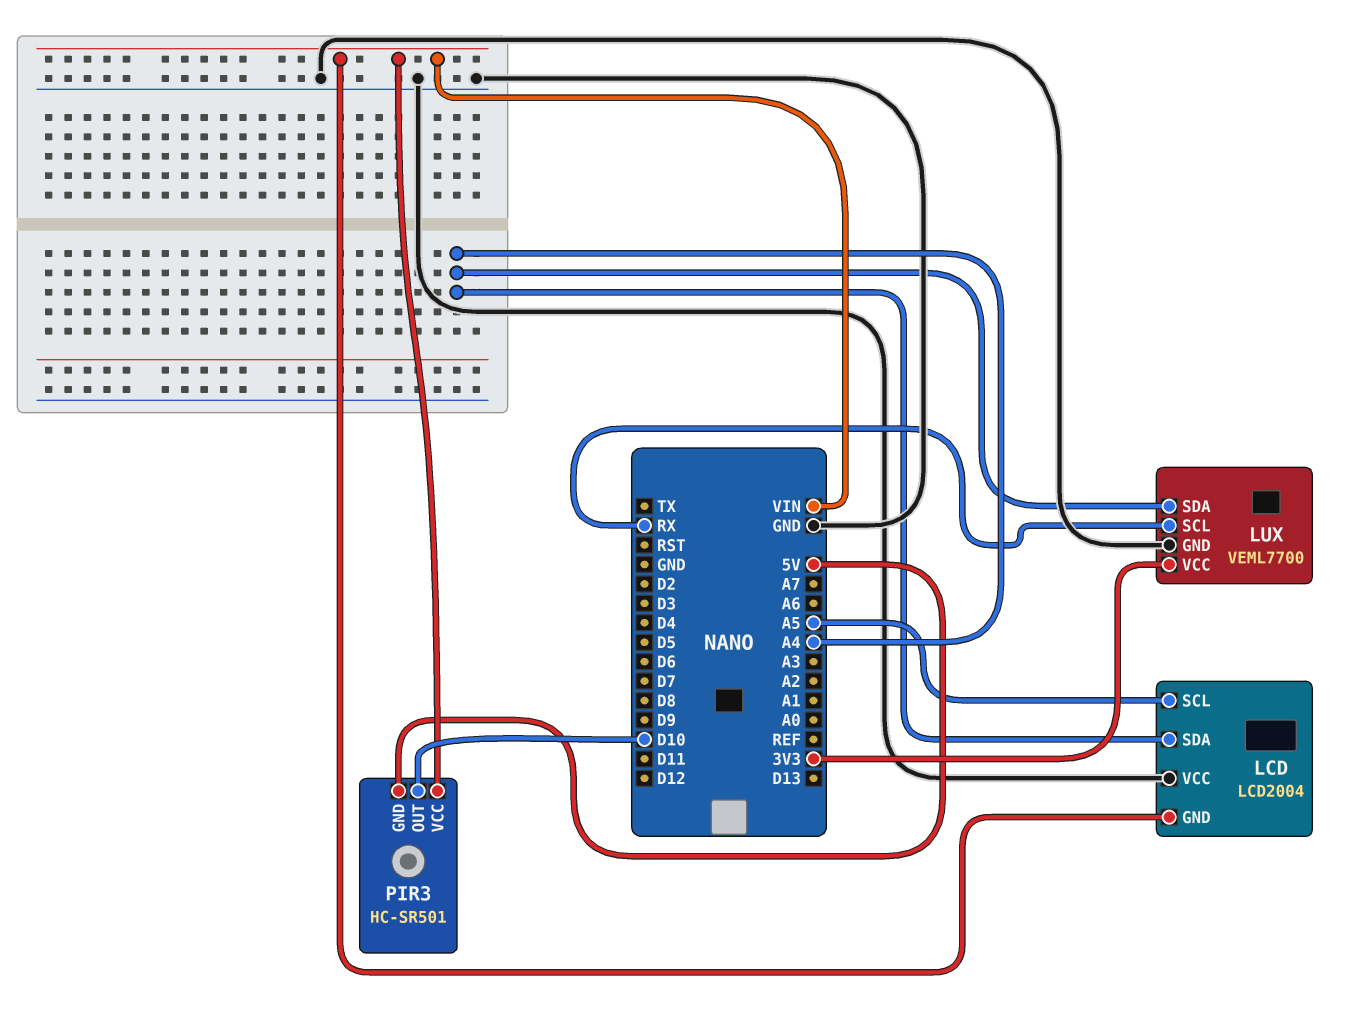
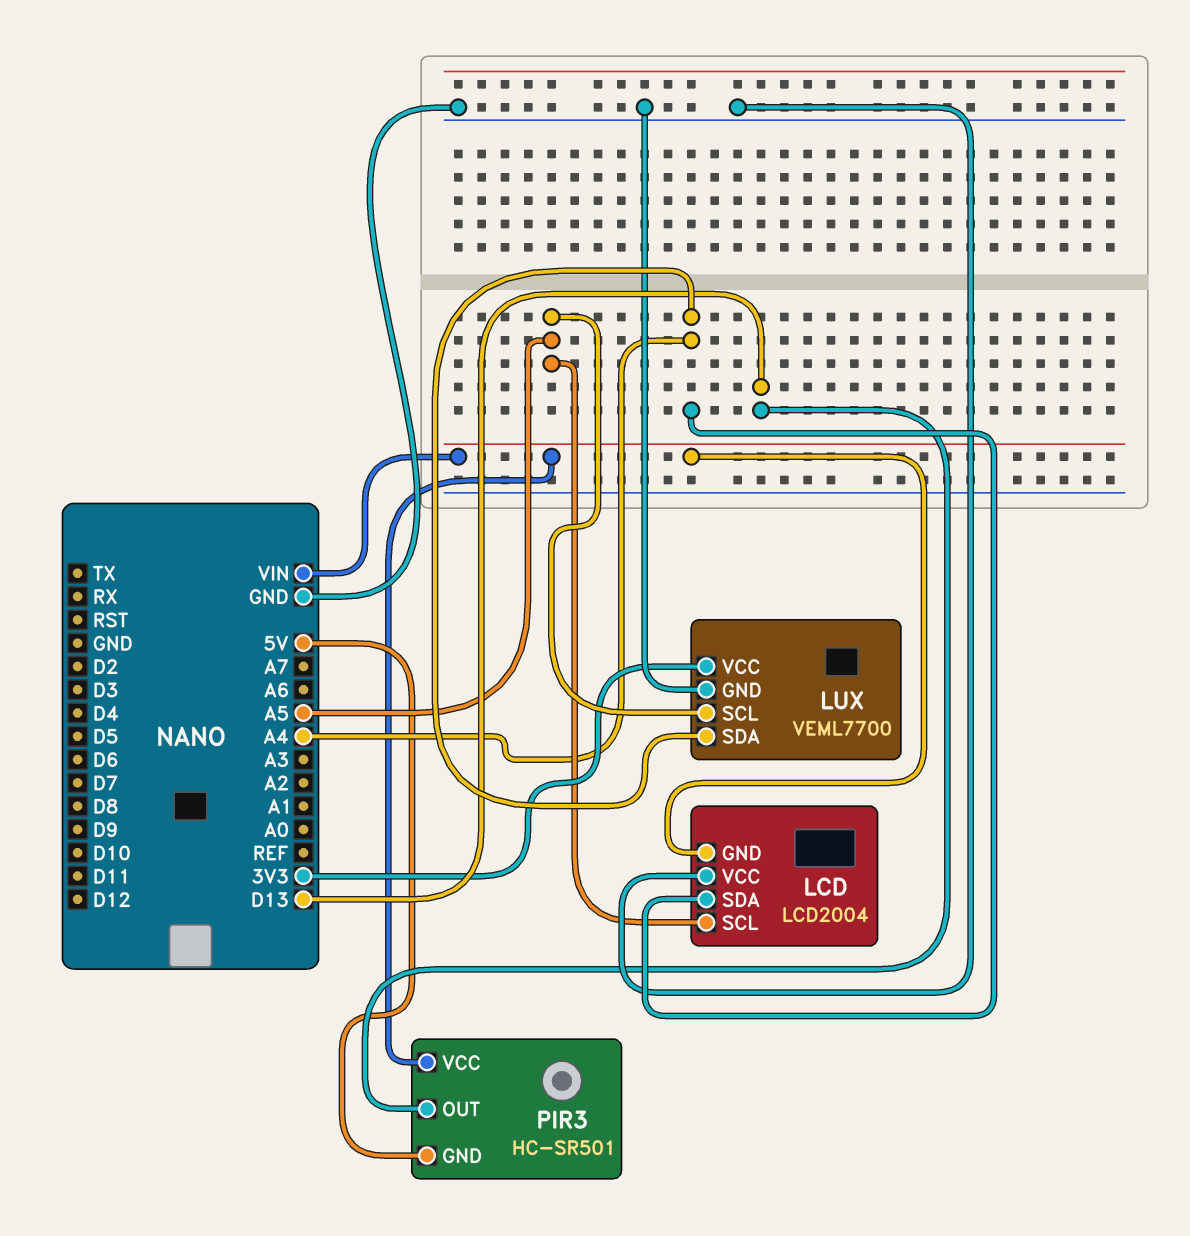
LUX pin SCL: RX -> A5
PIR3 pin OUT: D10 -> D13

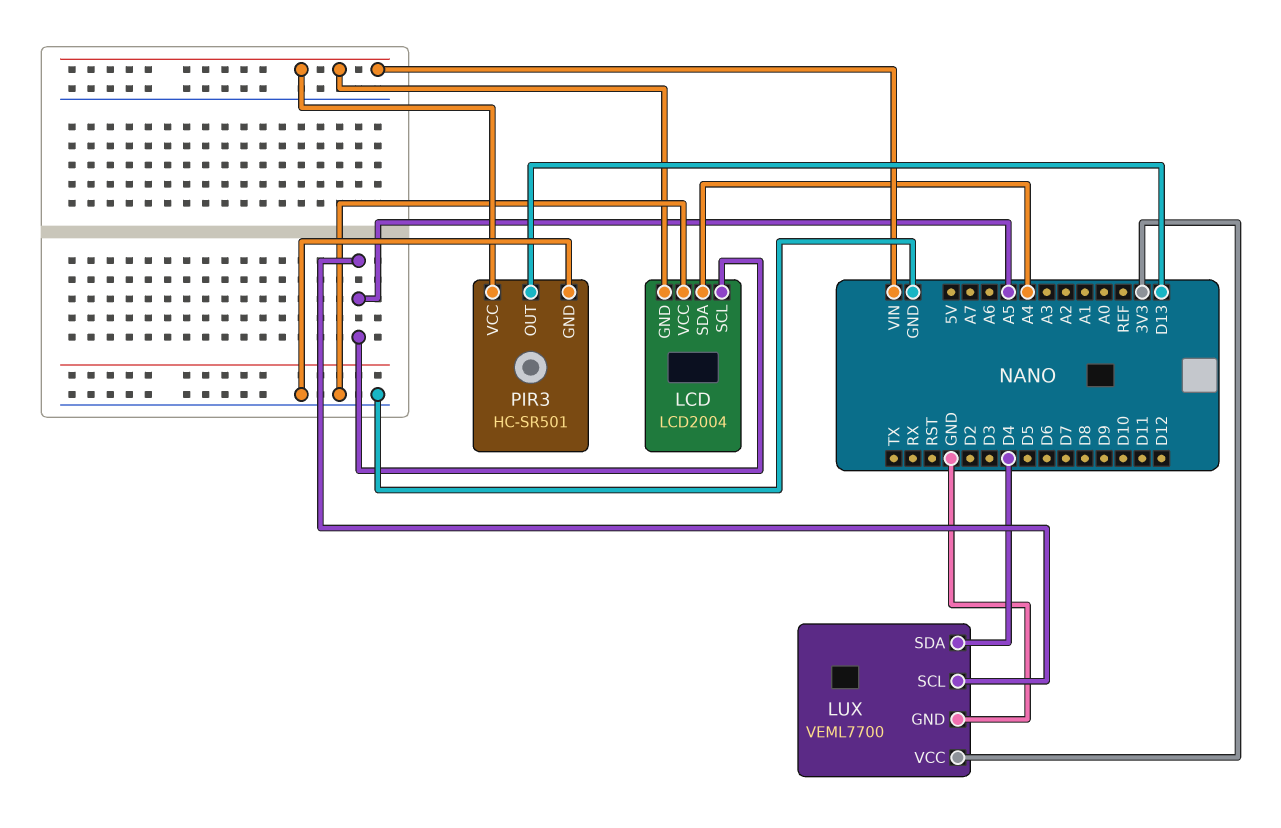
LUX pin SDA: A4 -> D4
PIR3 pin GND: 5V -> GND

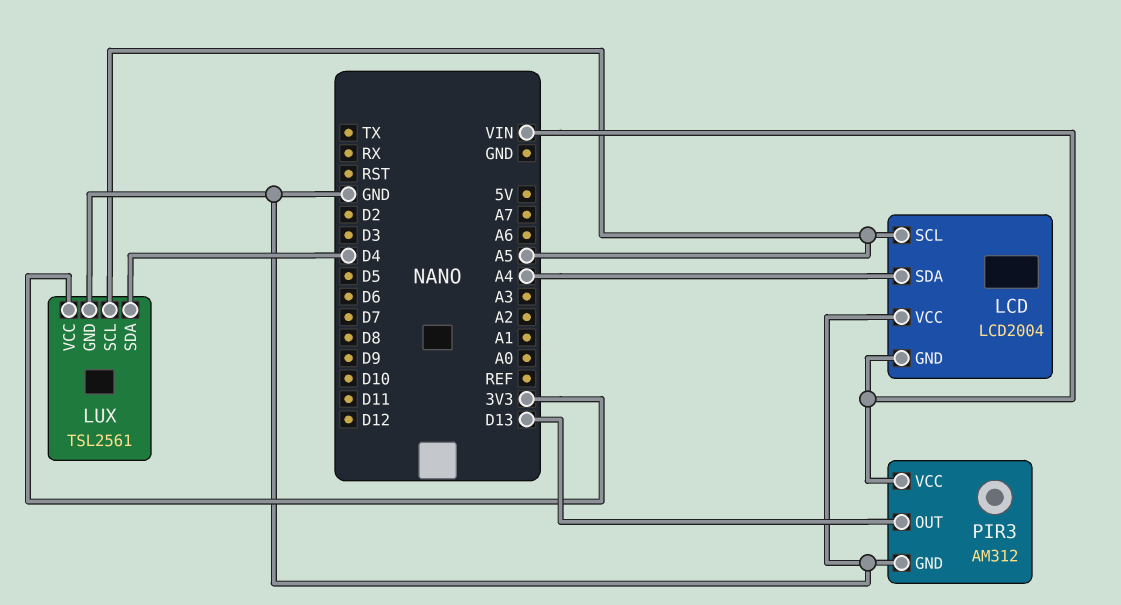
LUX: VEML7700 -> TSL2561
PIR3: HC-SR501 -> AM312

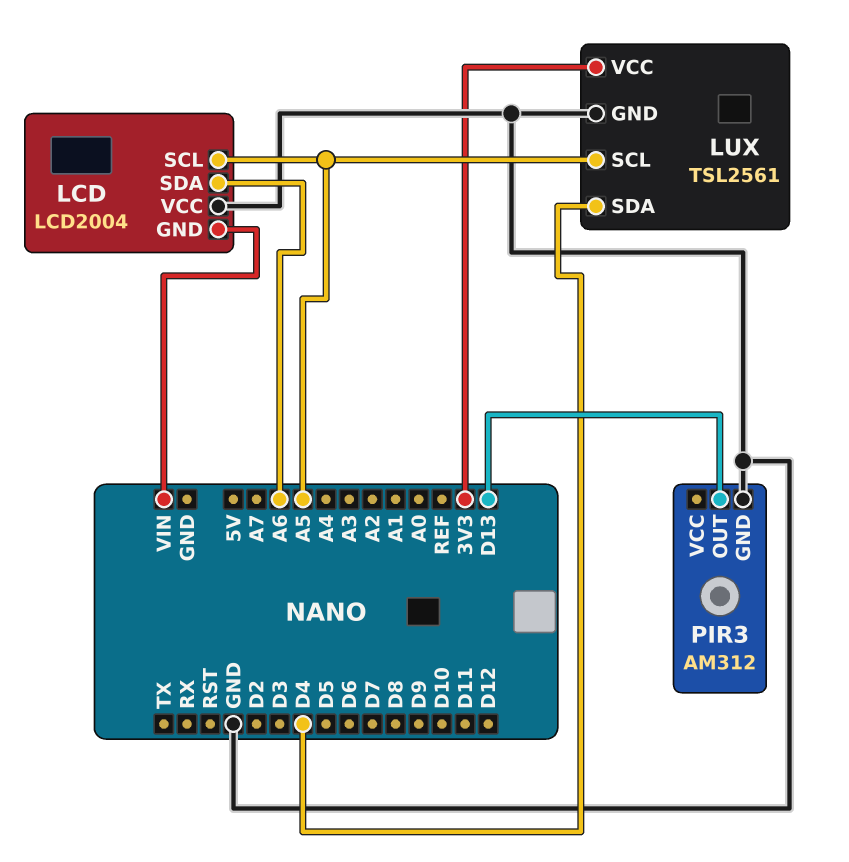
LCD pin SDA: A4 -> A6
PIR3 pin VCC: VIN -> none

